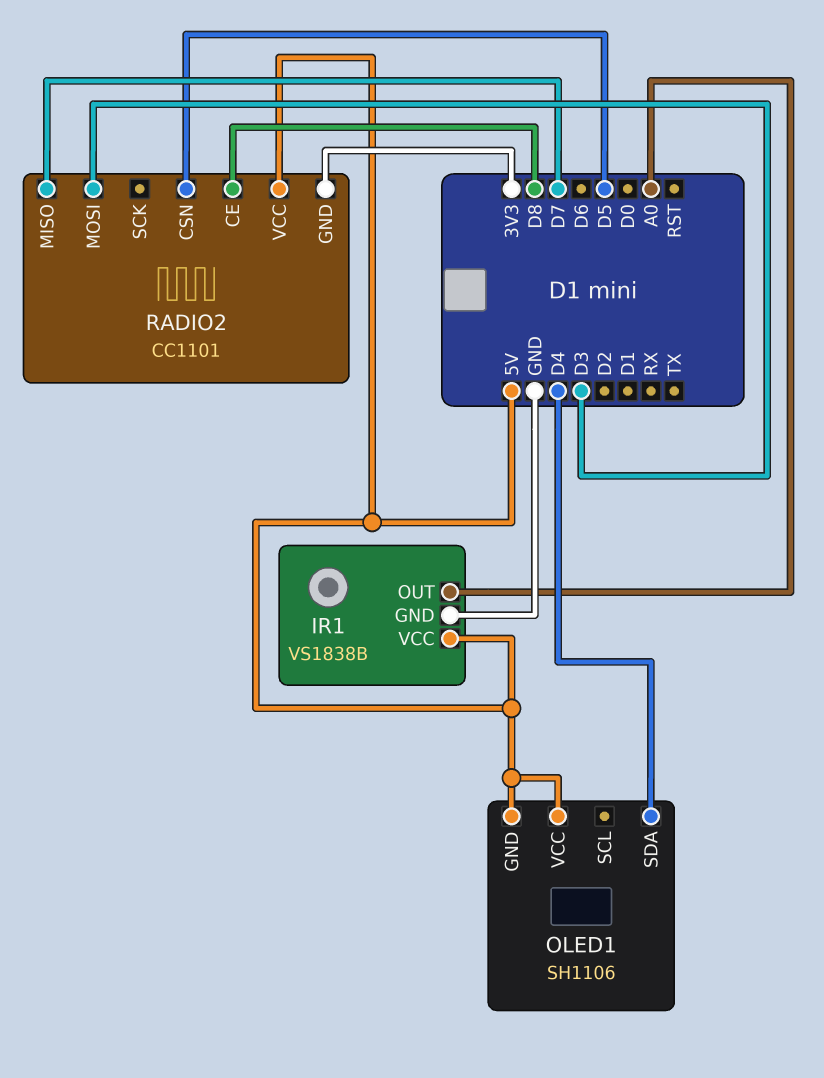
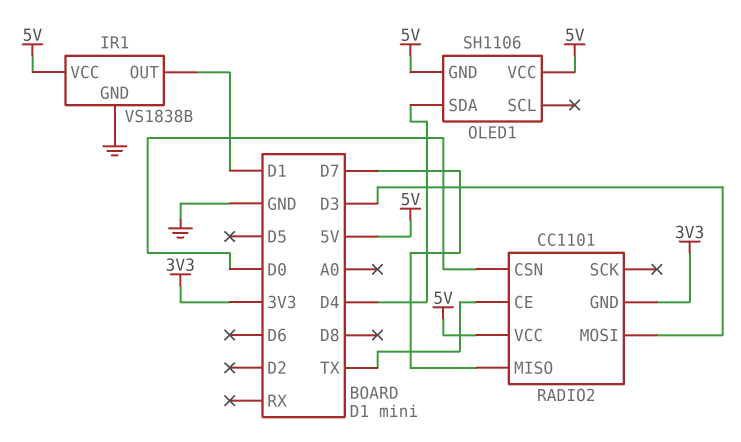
IR1 pin OUT: A0 -> D1
RADIO2 pin CE: D8 -> TX
RADIO2 pin CSN: D5 -> D0

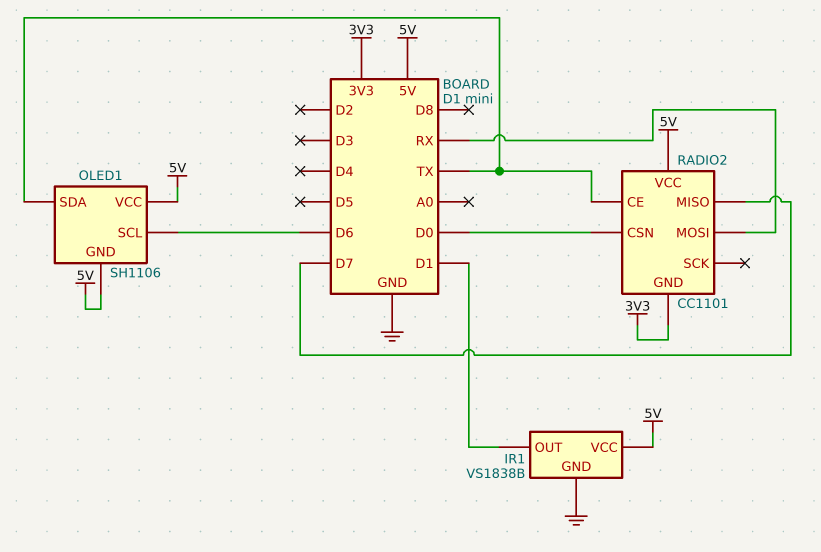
OLED1 pin SCL: none -> D6
OLED1 pin SDA: D4 -> TX
RADIO2 pin MOSI: D3 -> RX

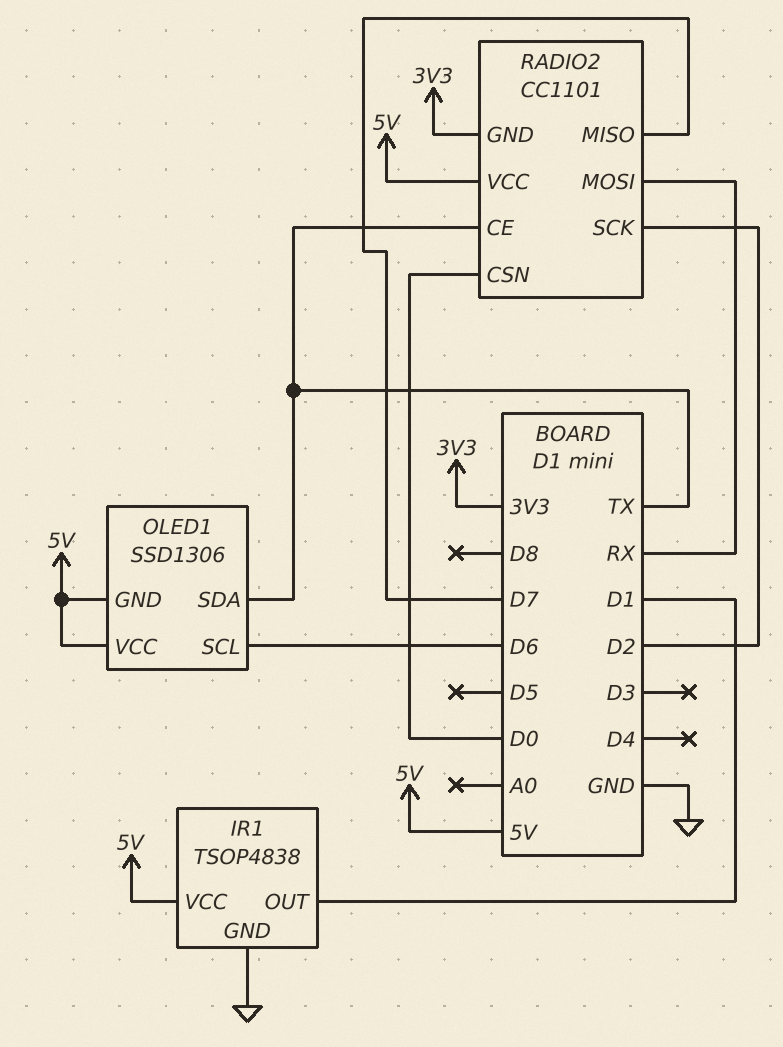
IR1: VS1838B -> TSOP4838
OLED1: SH1106 -> SSD1306
RADIO2 pin SCK: none -> D2

